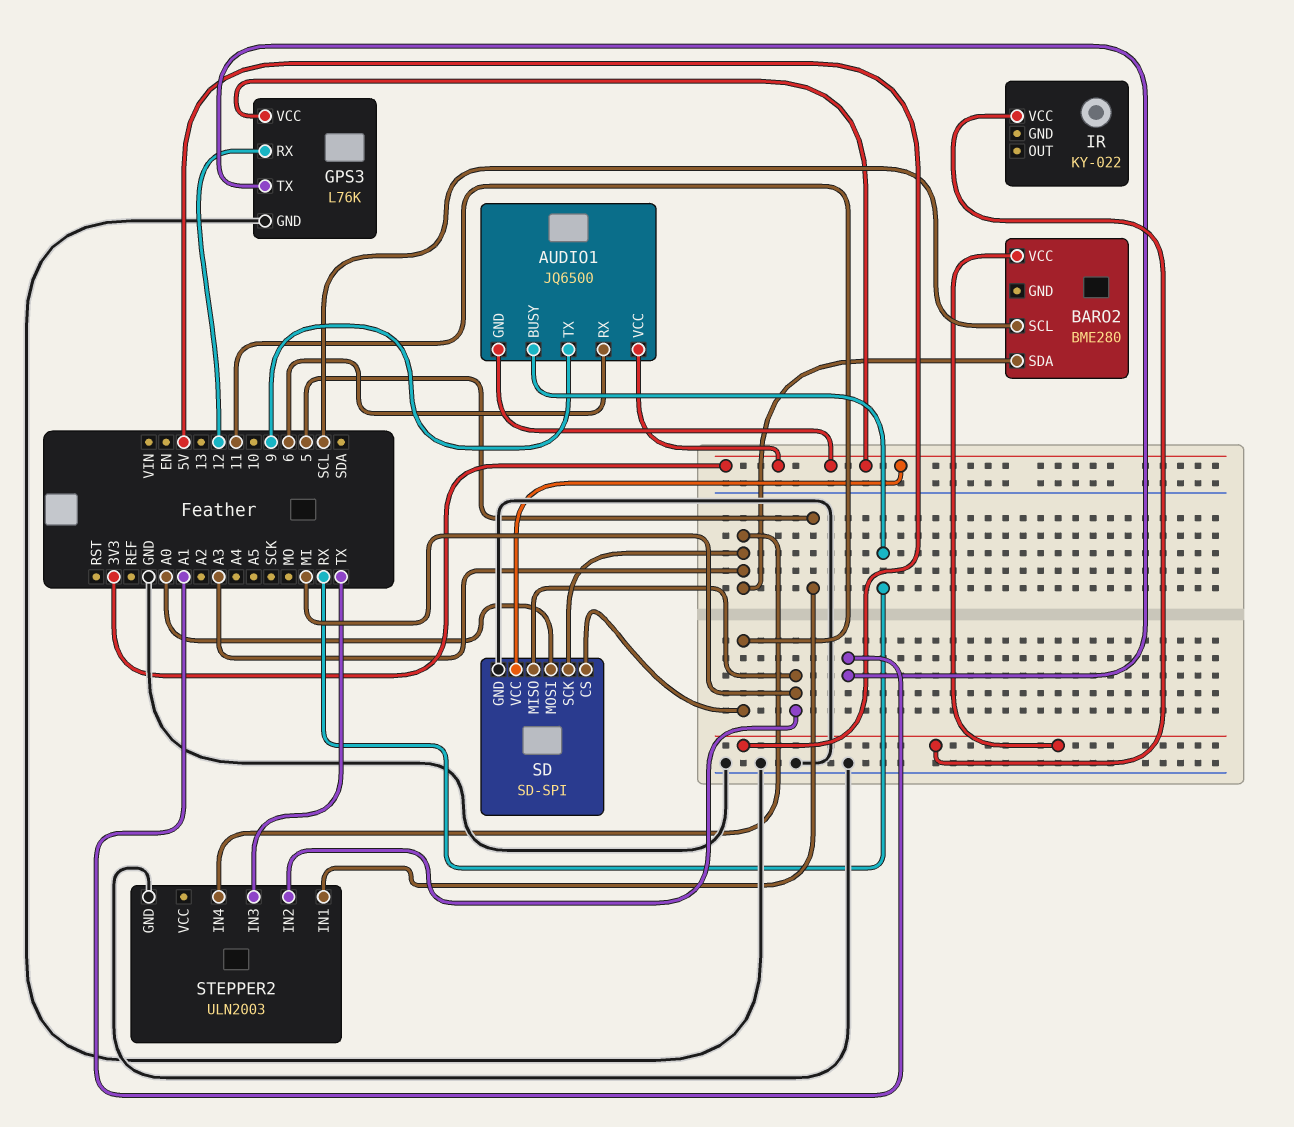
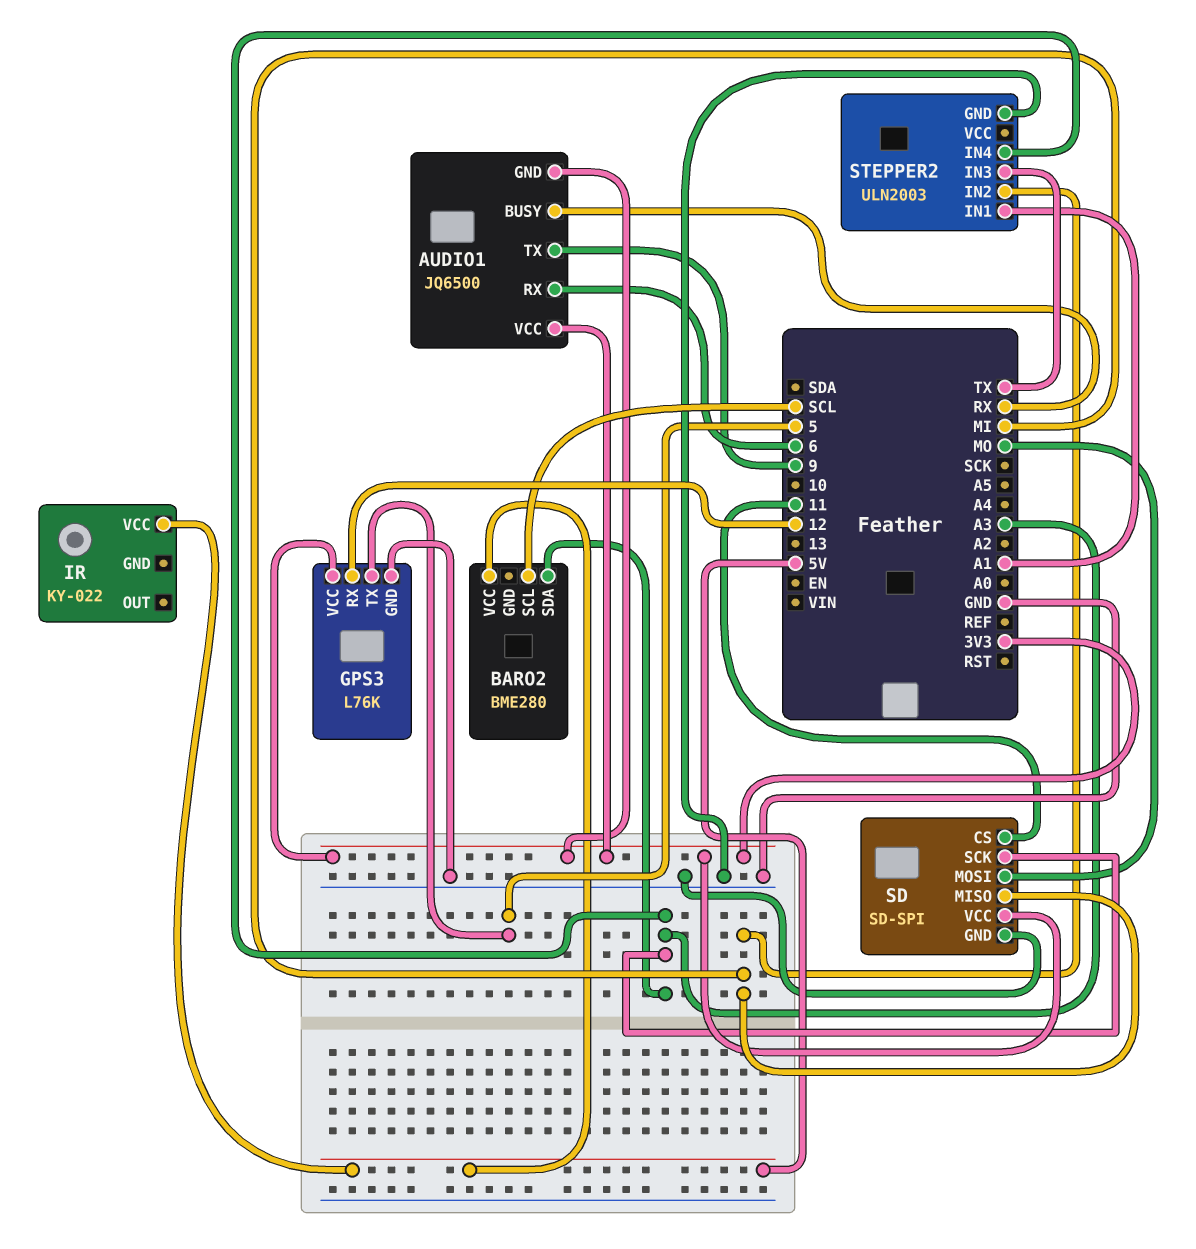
GPS3 pin TX: A1 -> 5
SD pin MOSI: A0 -> MO
STEPPER2 pin IN1: 5 -> A1

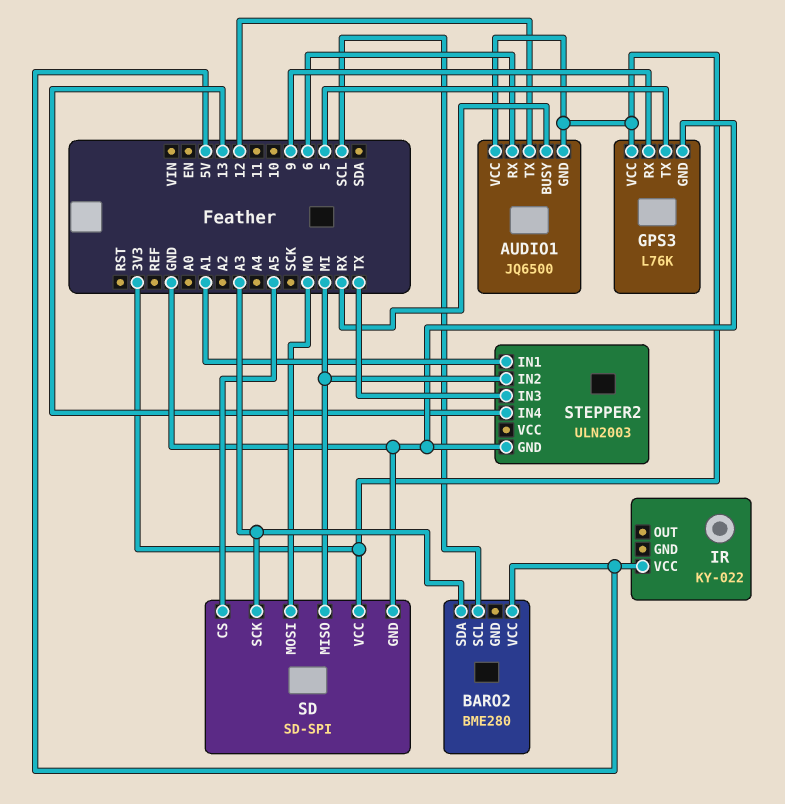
AUDIO1 pin TX: 9 -> 12
GPS3 pin RX: 12 -> 9
SD pin CS: 11 -> A5
STEPPER2 pin IN4: A3 -> 13

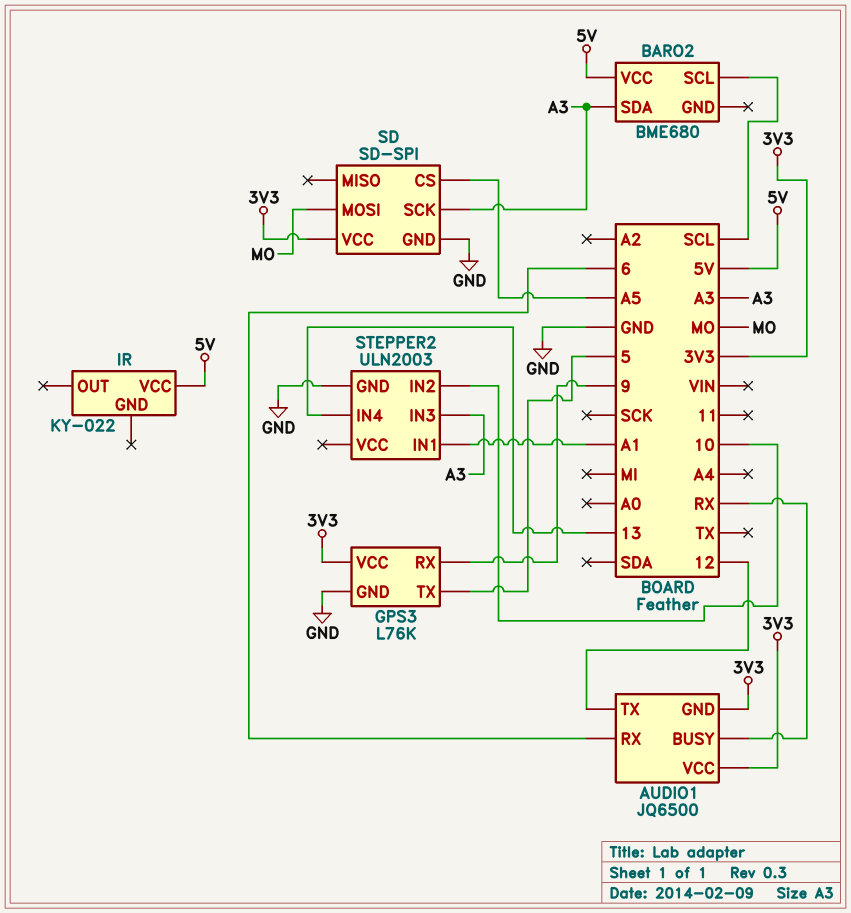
BARO2: BME280 -> BME680
SD pin MISO: MI -> none
STEPPER2 pin IN2: MI -> 10
STEPPER2 pin IN3: TX -> A3

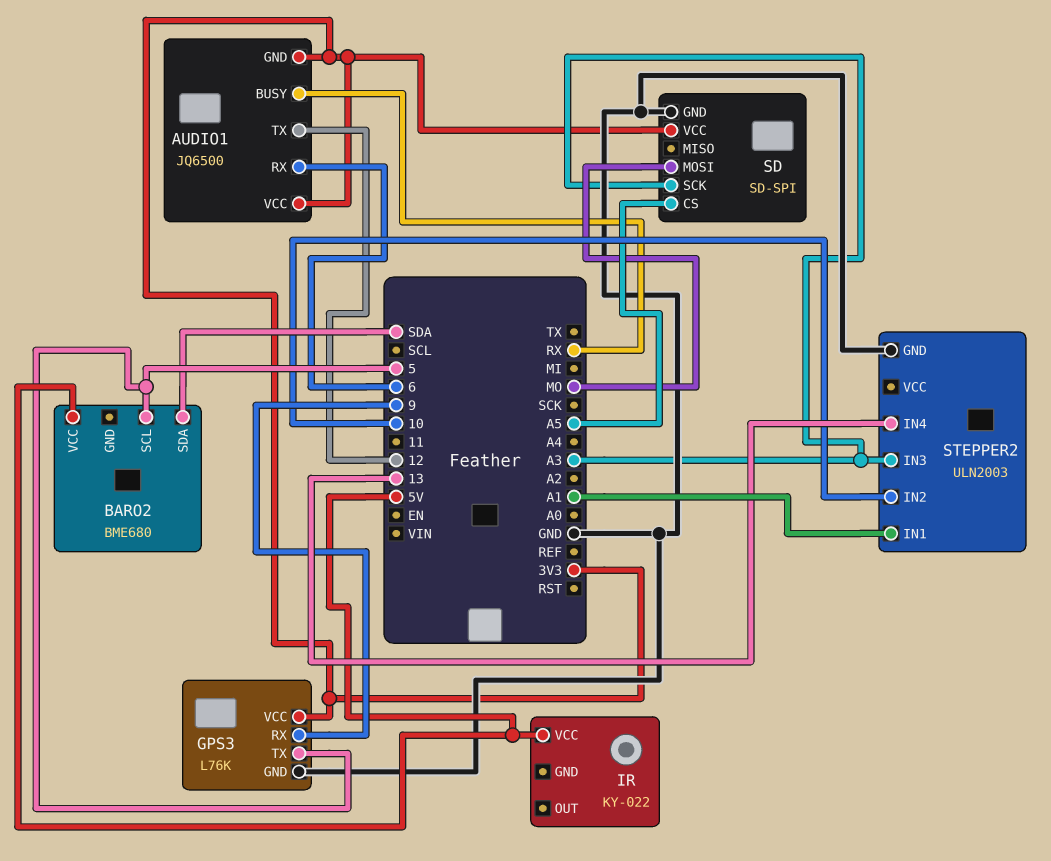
BARO2 pin SCL: SCL -> 5
BARO2 pin SDA: A3 -> SDA

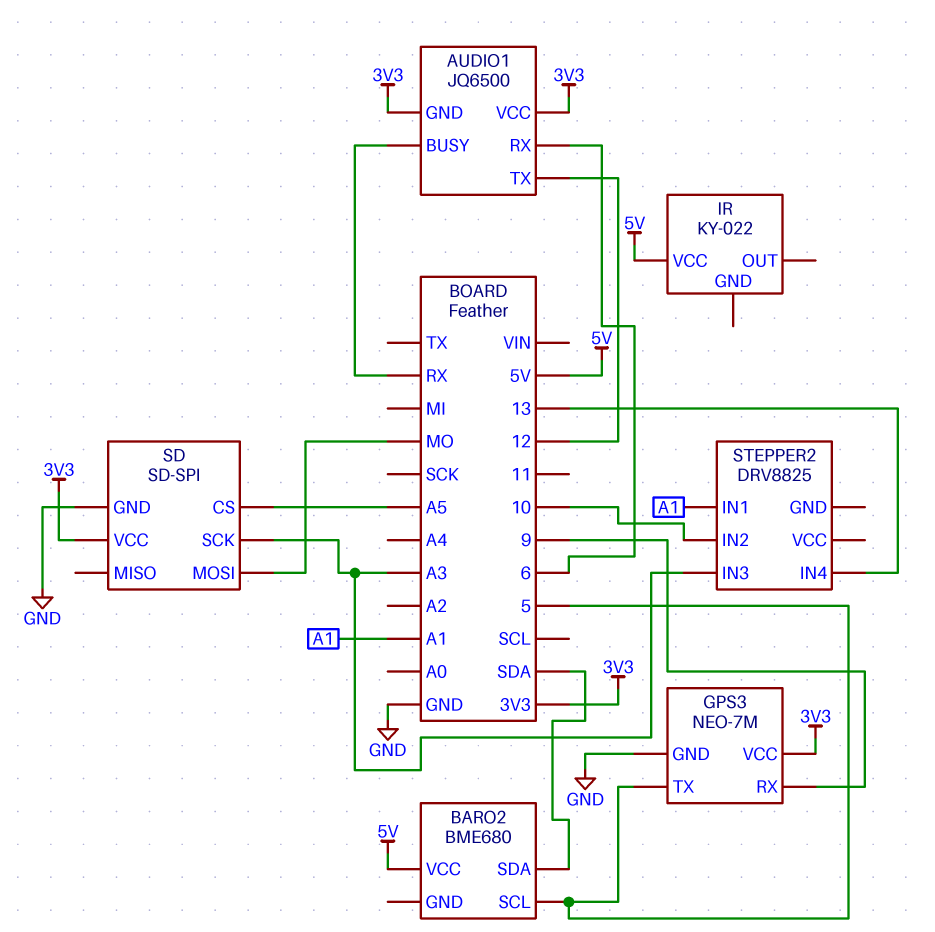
GPS3: L76K -> NEO-7M
STEPPER2: ULN2003 -> DRV8825
STEPPER2 pin GND: GND -> none

